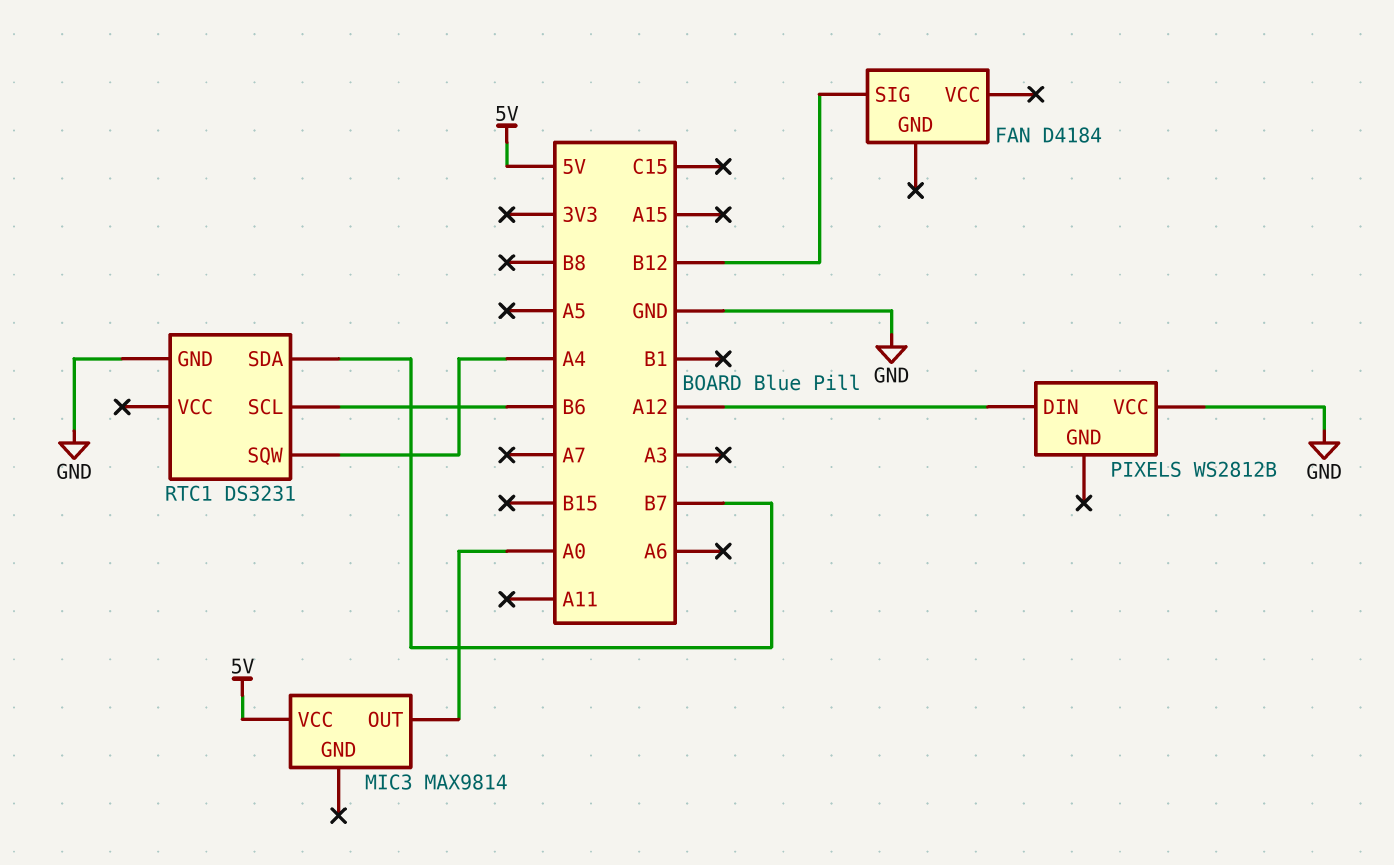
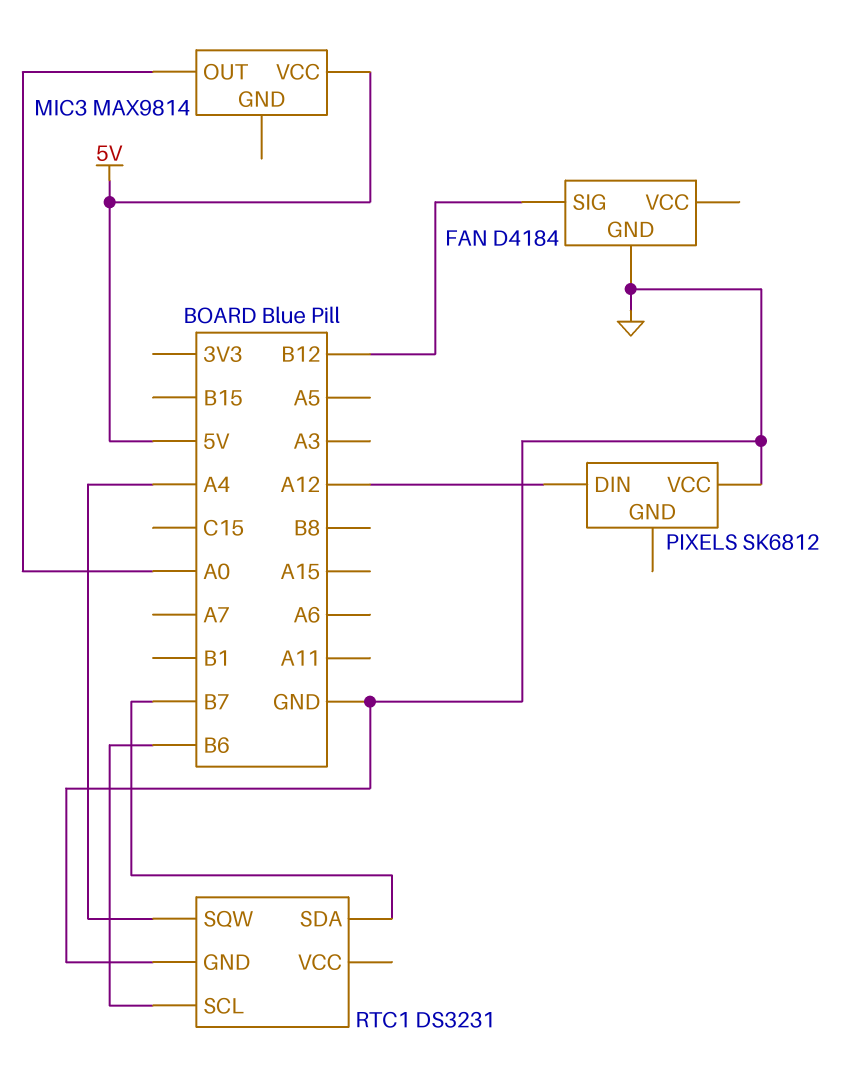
FAN pin GND: none -> GND
PIXELS: WS2812B -> SK6812

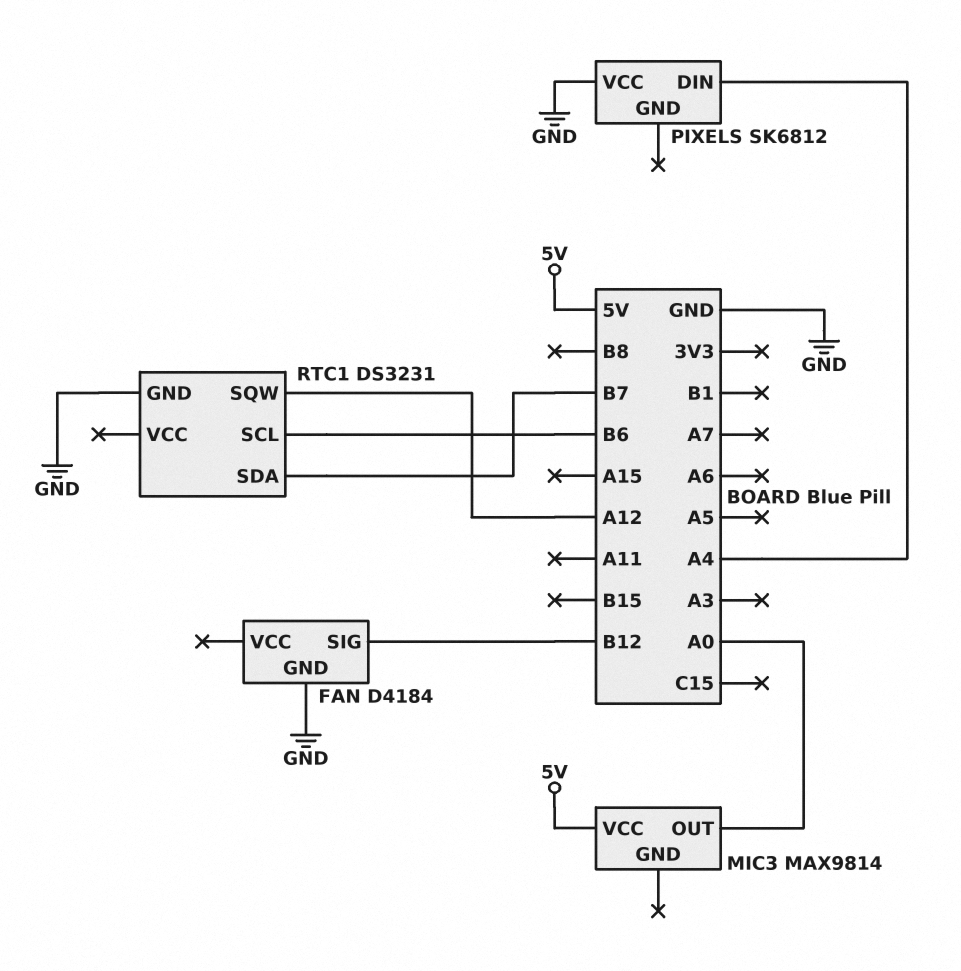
PIXELS pin DIN: A12 -> A4
RTC1 pin SQW: A4 -> A12

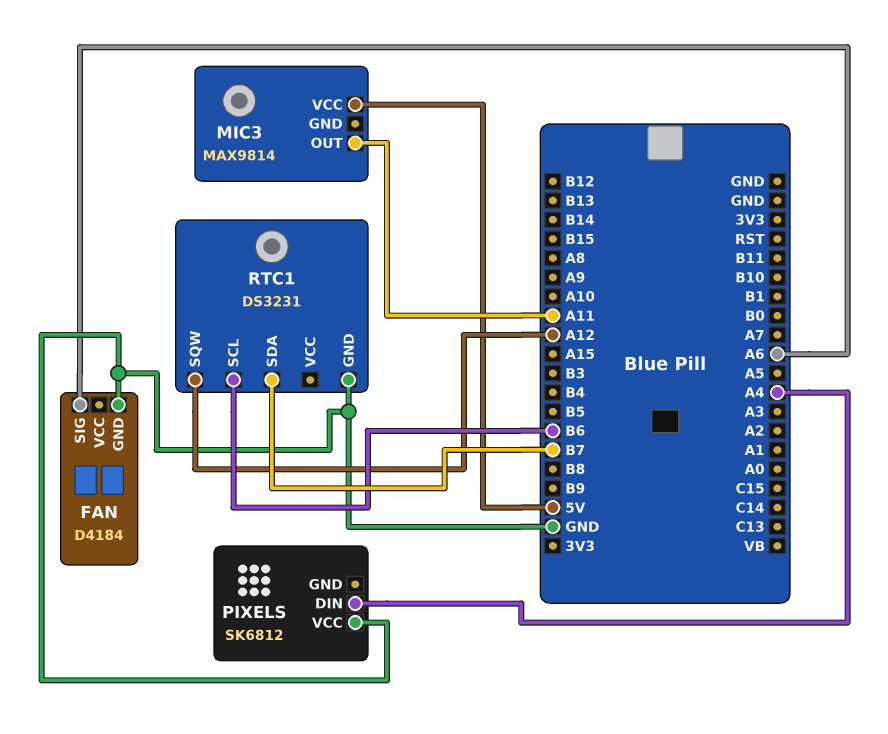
FAN pin SIG: B12 -> A6
MIC3 pin OUT: A0 -> A11

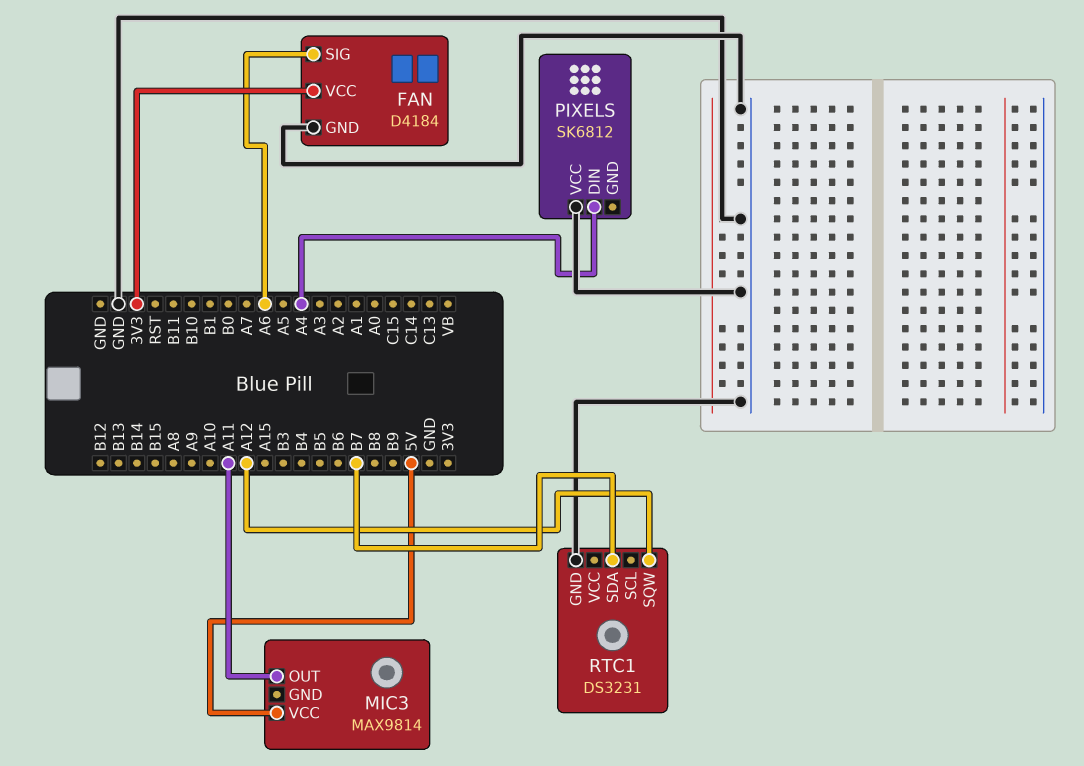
FAN pin VCC: none -> 3V3
RTC1 pin SCL: B6 -> none

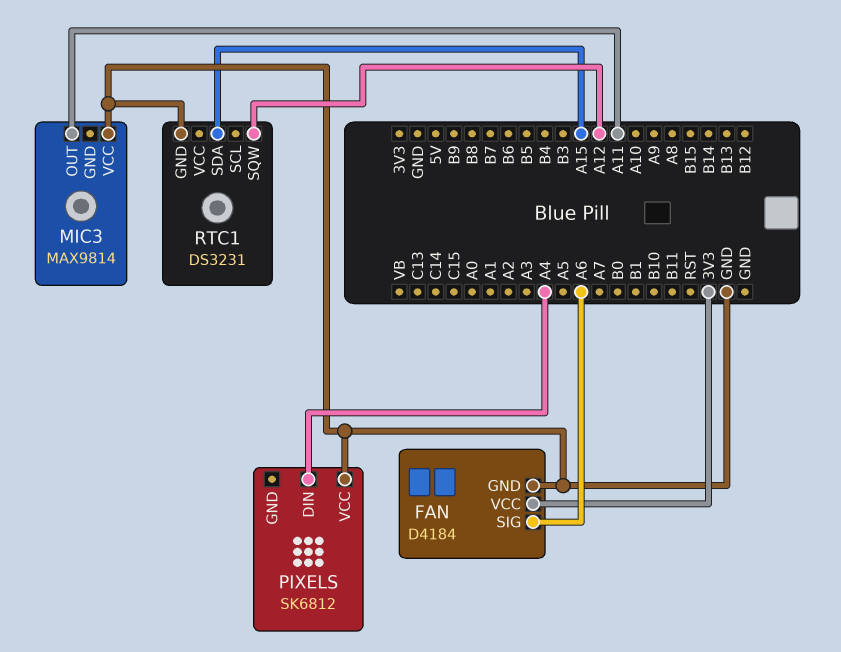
MIC3 pin VCC: 5V -> GND
RTC1 pin SDA: B7 -> A15

